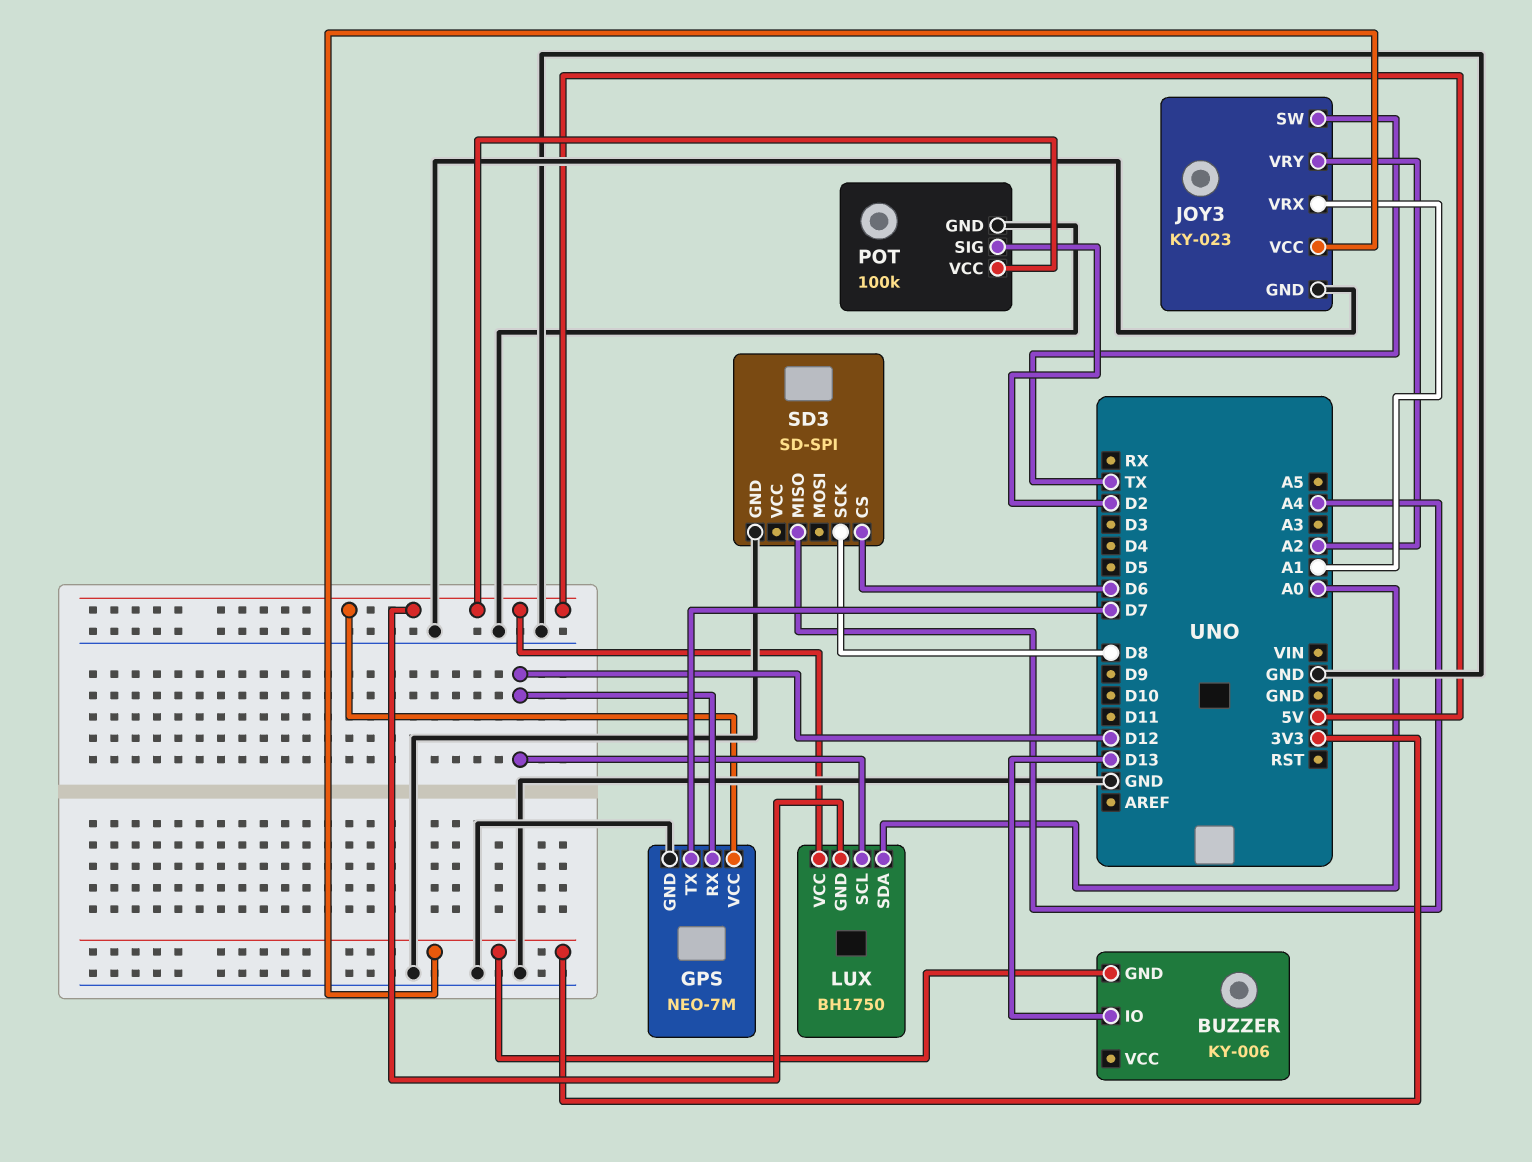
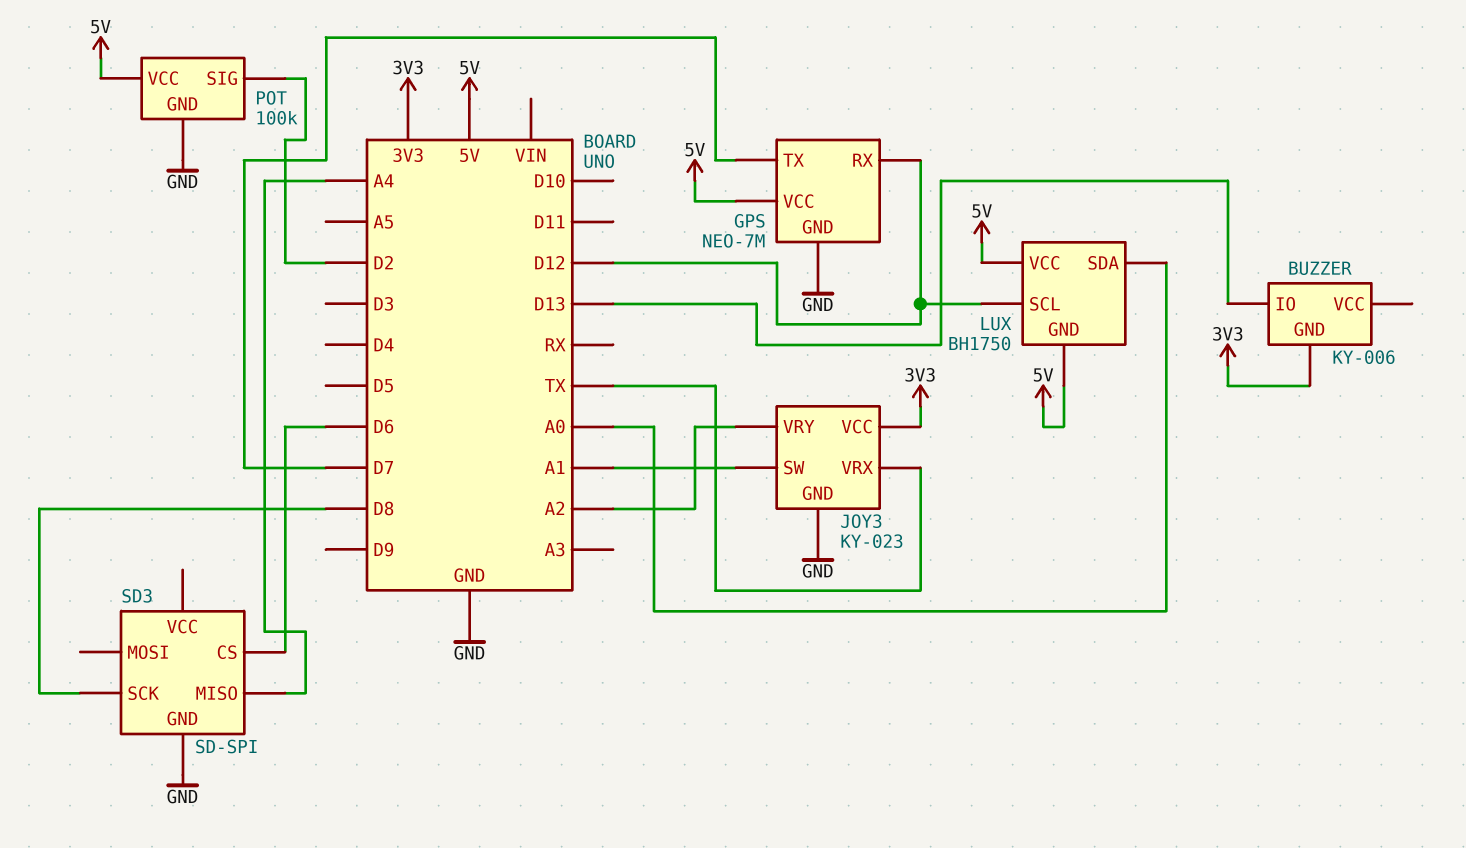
JOY3 pin SW: TX -> A1
JOY3 pin VRX: A1 -> TX

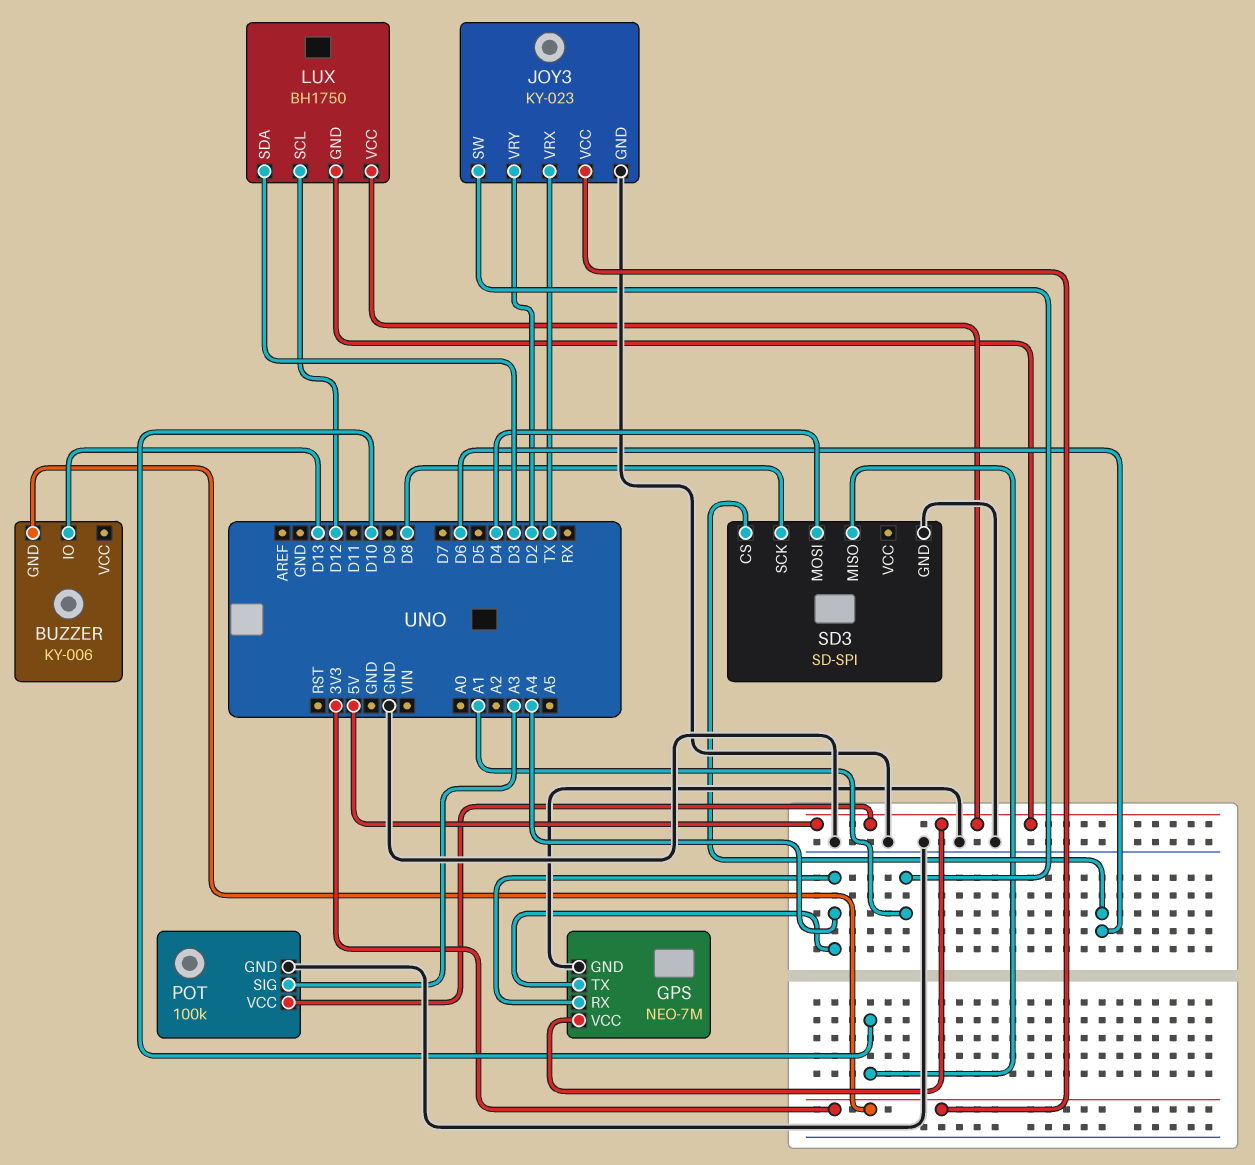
GPS pin RX: D12 -> A4
GPS pin TX: D7 -> A4
JOY3 pin VRY: A2 -> D2
LUX pin SDA: A0 -> D3
POT pin SIG: D2 -> A3
SD3 pin MISO: A4 -> D10
SD3 pin MOSI: none -> D4

